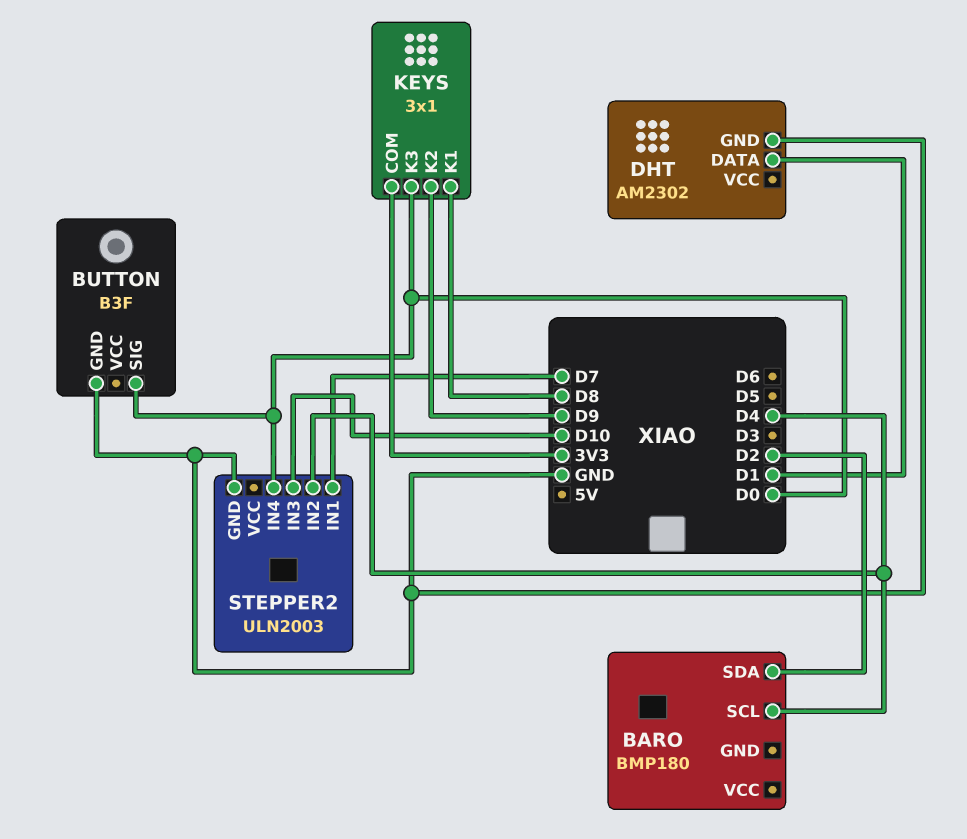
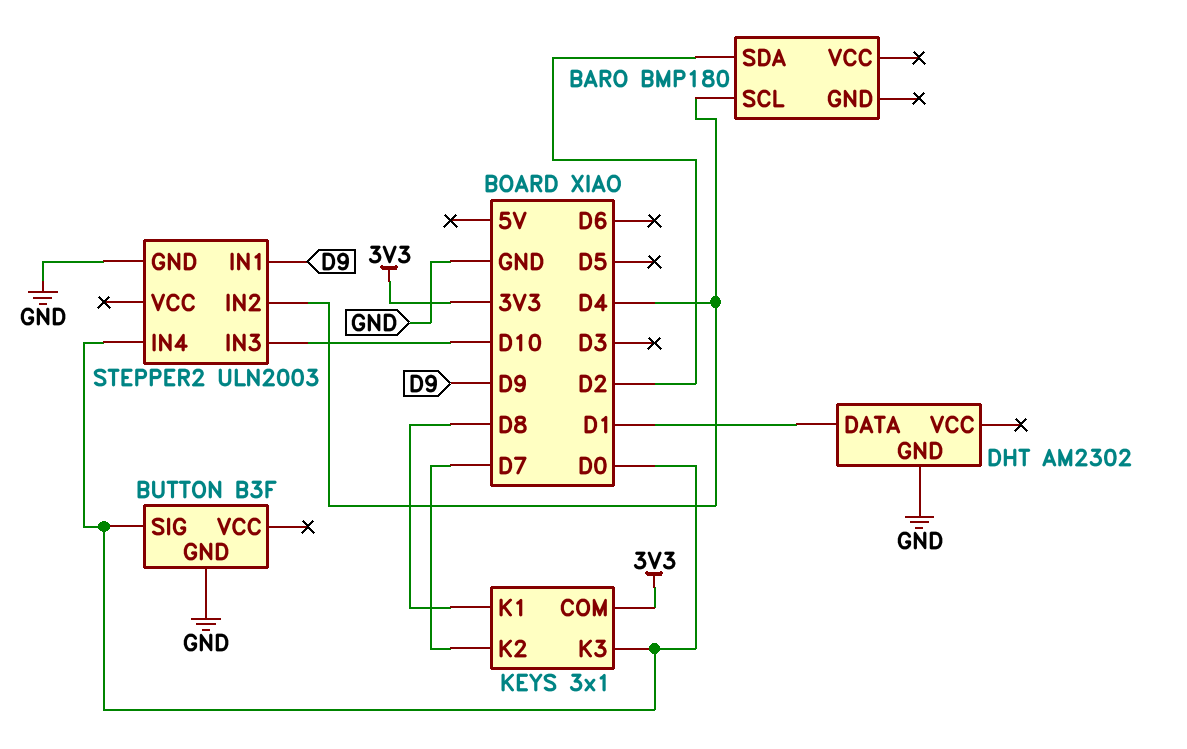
KEYS pin K2: D9 -> D7
STEPPER2 pin IN1: D7 -> D9

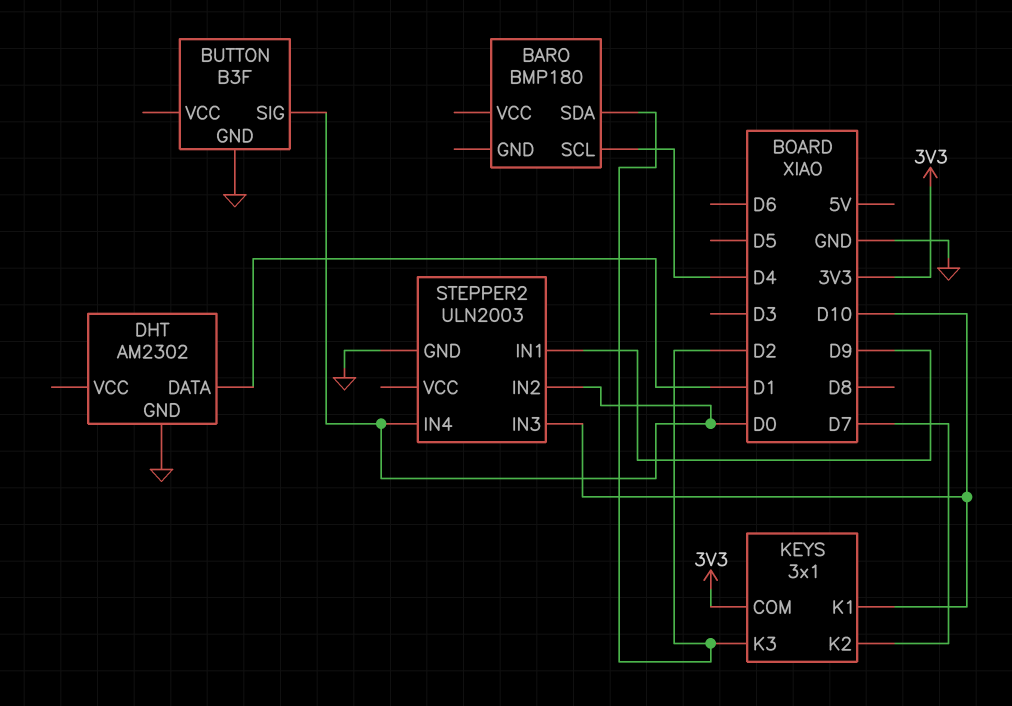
KEYS pin K1: D8 -> D10
KEYS pin K3: D0 -> D2
STEPPER2 pin IN2: D4 -> D0

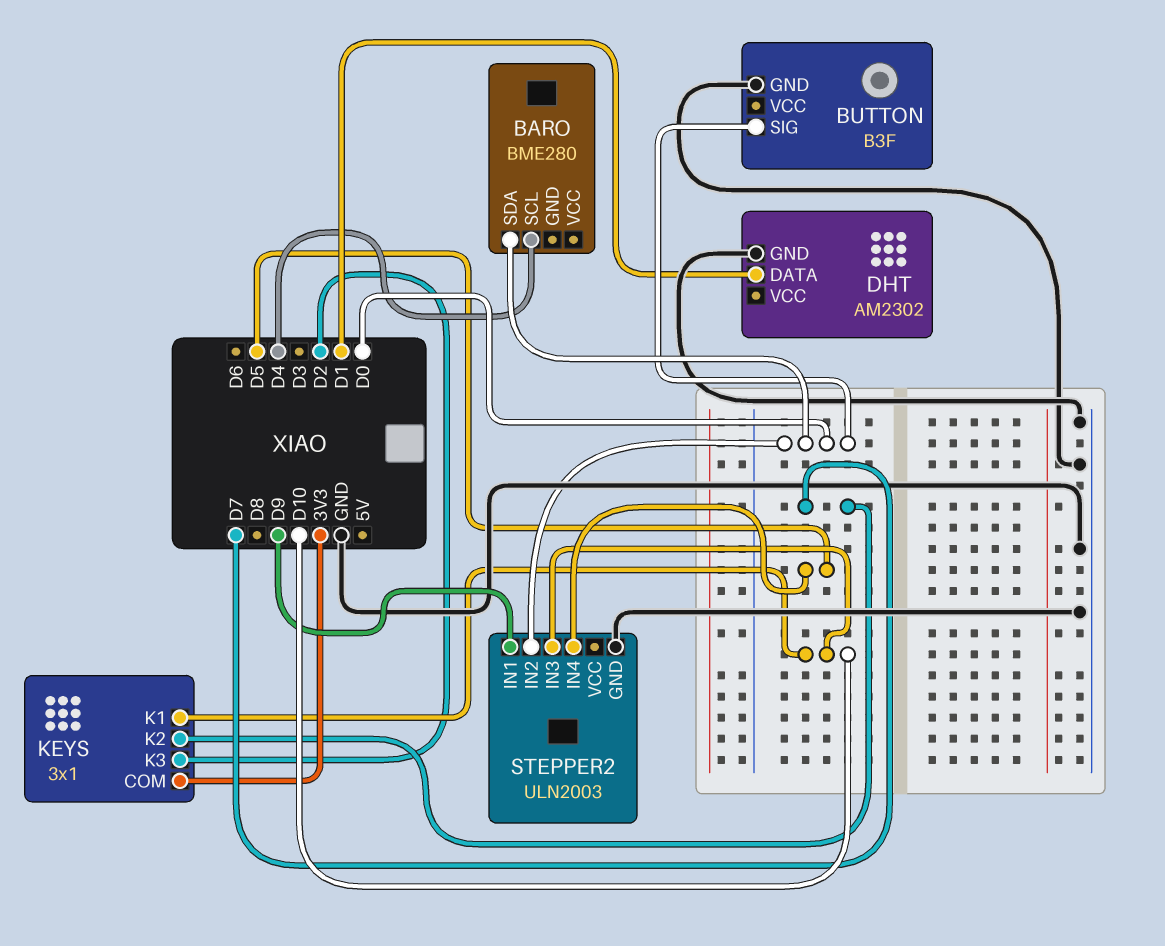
BARO: BMP180 -> BME280
BARO pin SDA: D2 -> D0
STEPPER2 pin IN4: D0 -> D5

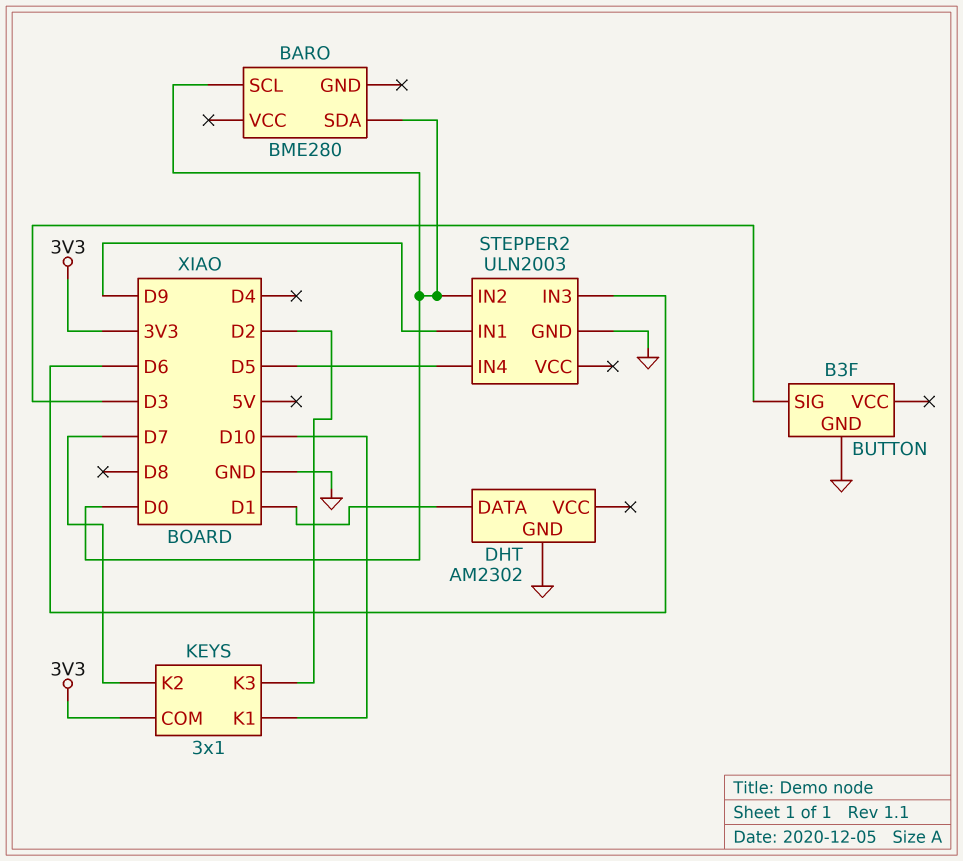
BARO pin SCL: D4 -> D0
BUTTON pin SIG: D0 -> D3
STEPPER2 pin IN3: D10 -> D6

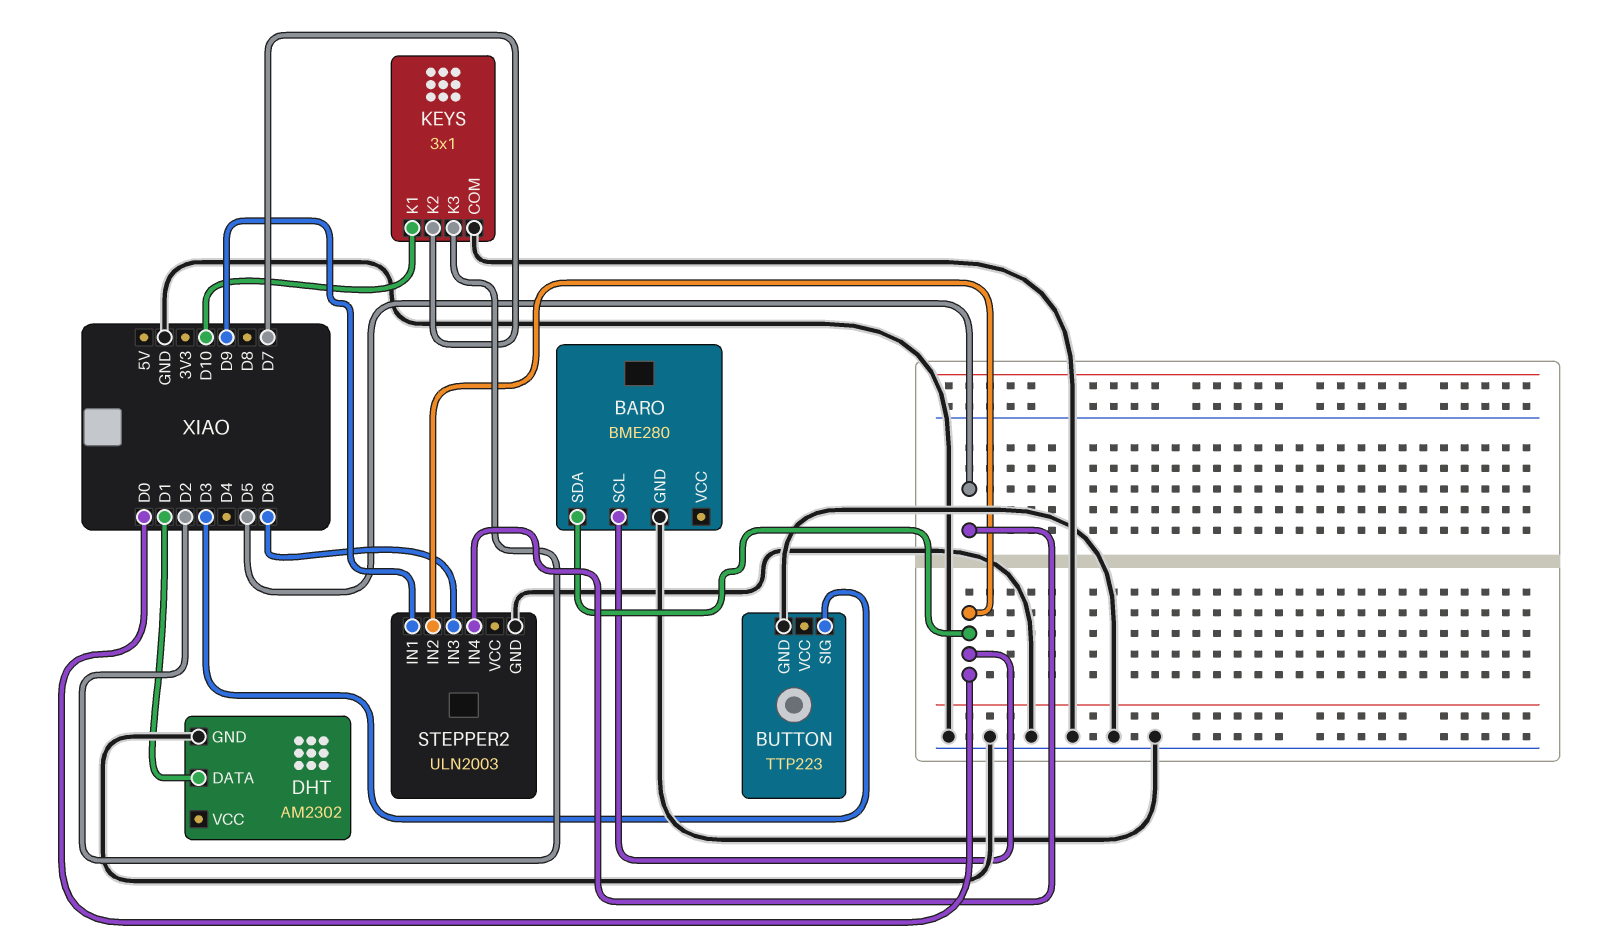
BARO pin GND: none -> GND
BUTTON: B3F -> TTP223
KEYS pin COM: 3V3 -> GND

